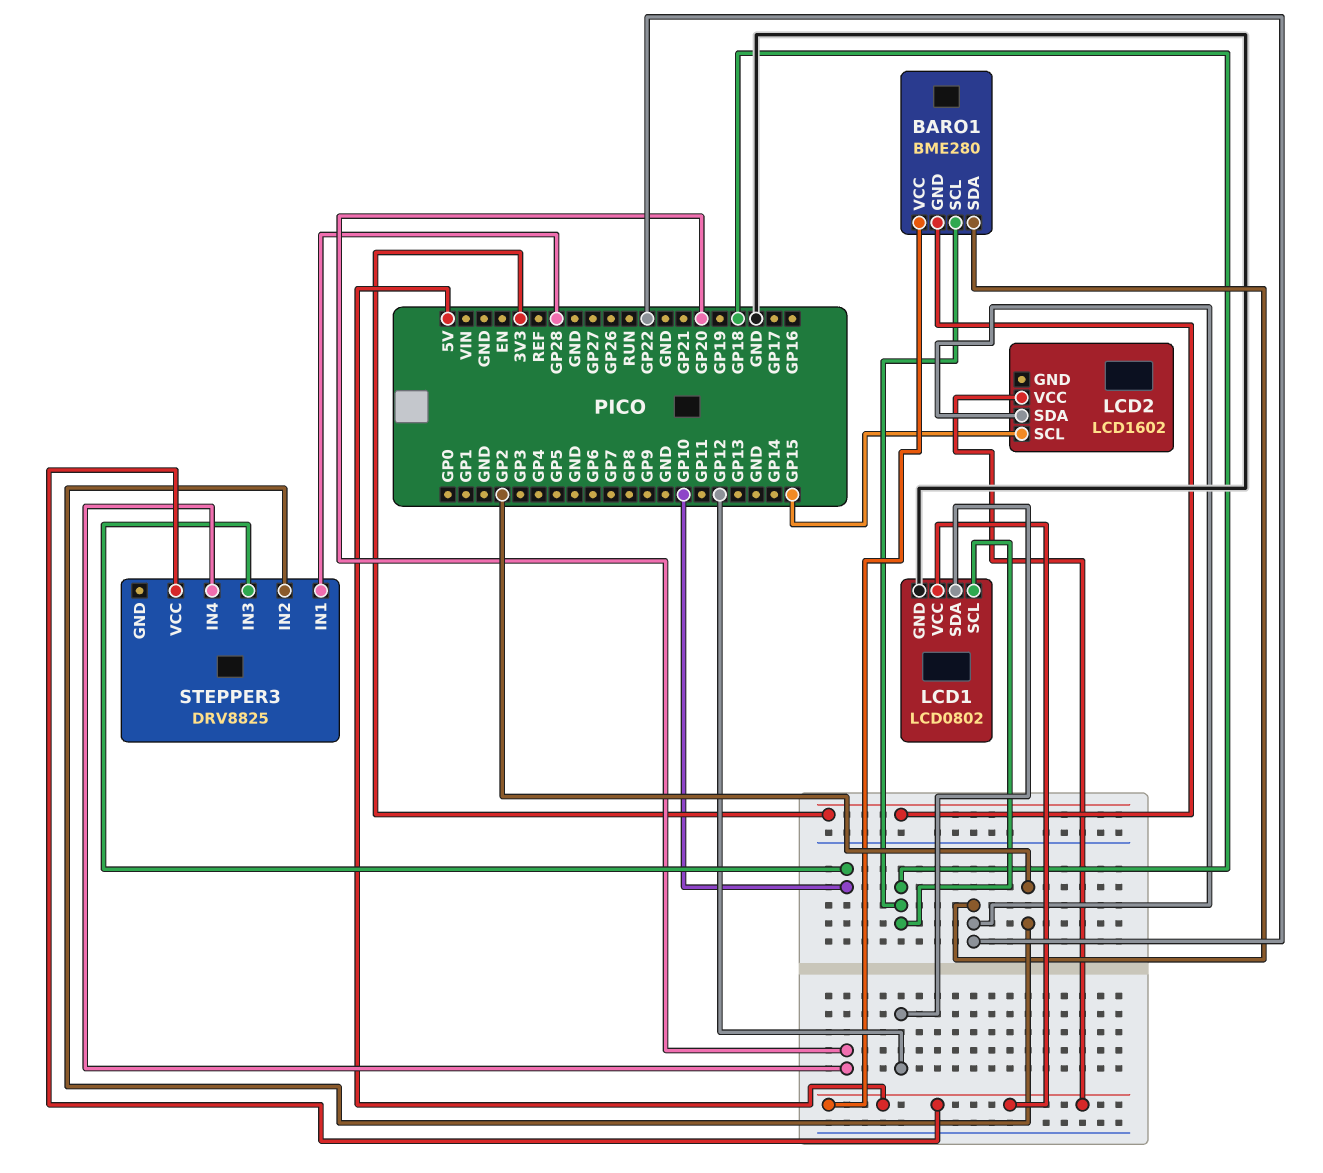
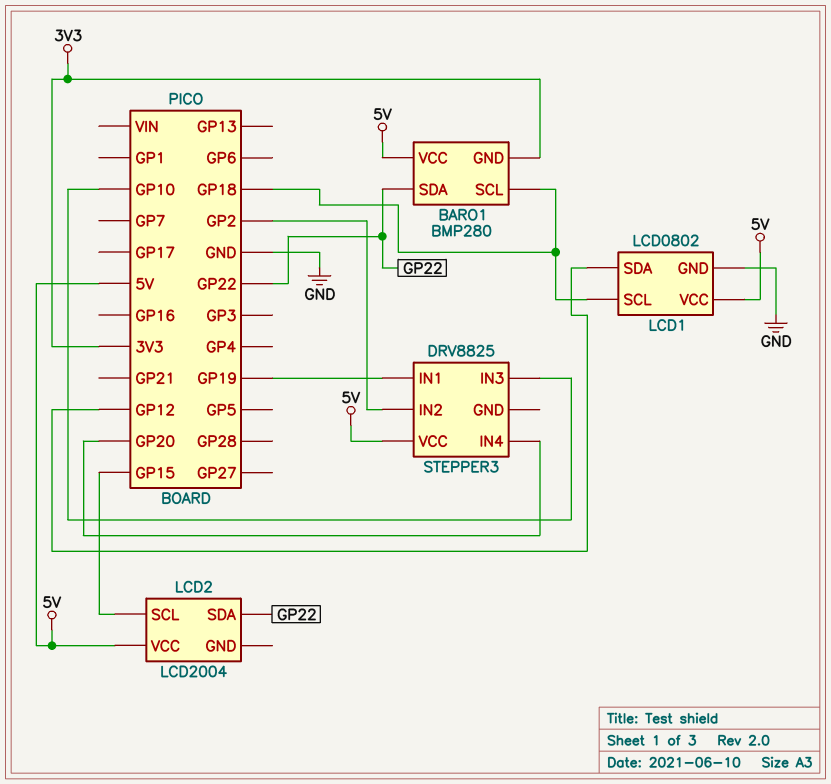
BARO1: BME280 -> BMP280
LCD2: LCD1602 -> LCD2004
STEPPER3 pin IN1: GP28 -> GP19

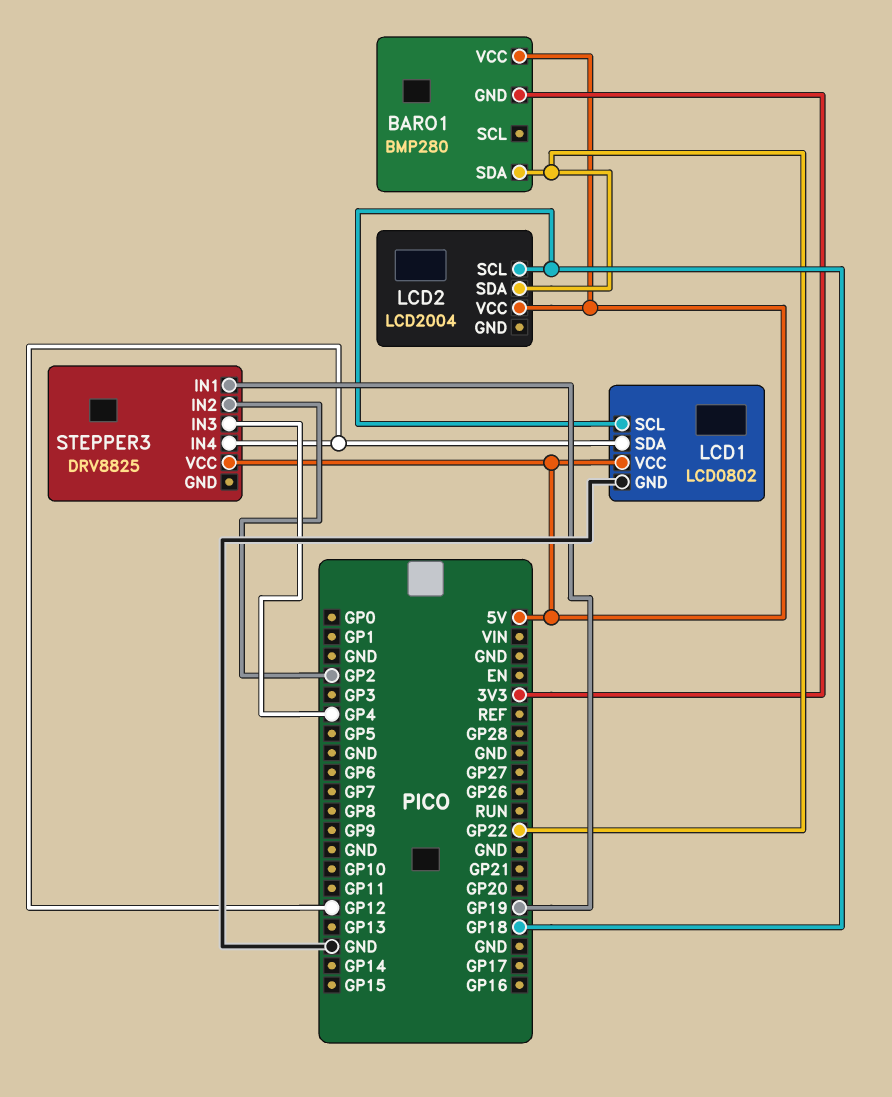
BARO1 pin SCL: GP18 -> none
LCD2 pin SCL: GP15 -> GP18
STEPPER3 pin IN3: GP10 -> GP4
STEPPER3 pin IN4: GP20 -> GP12

